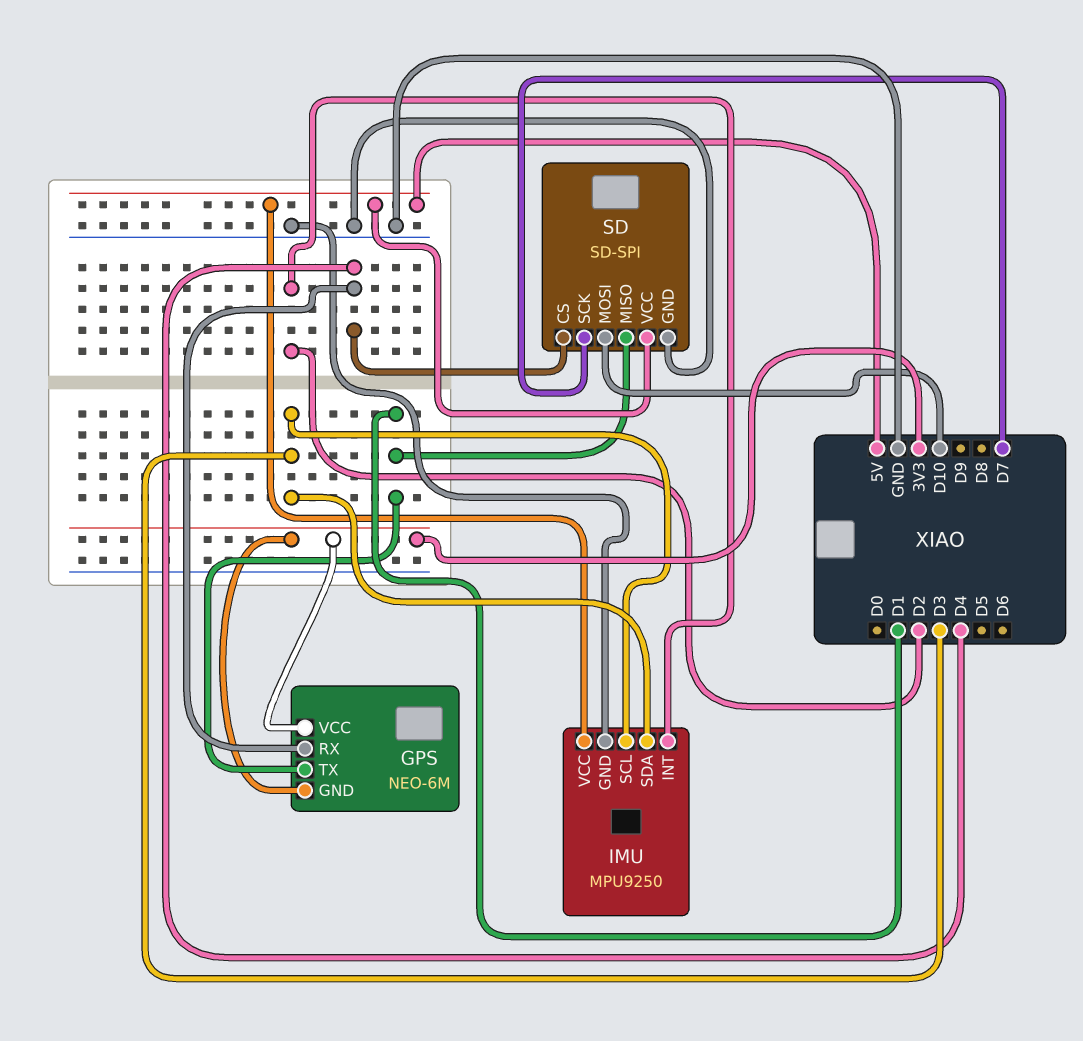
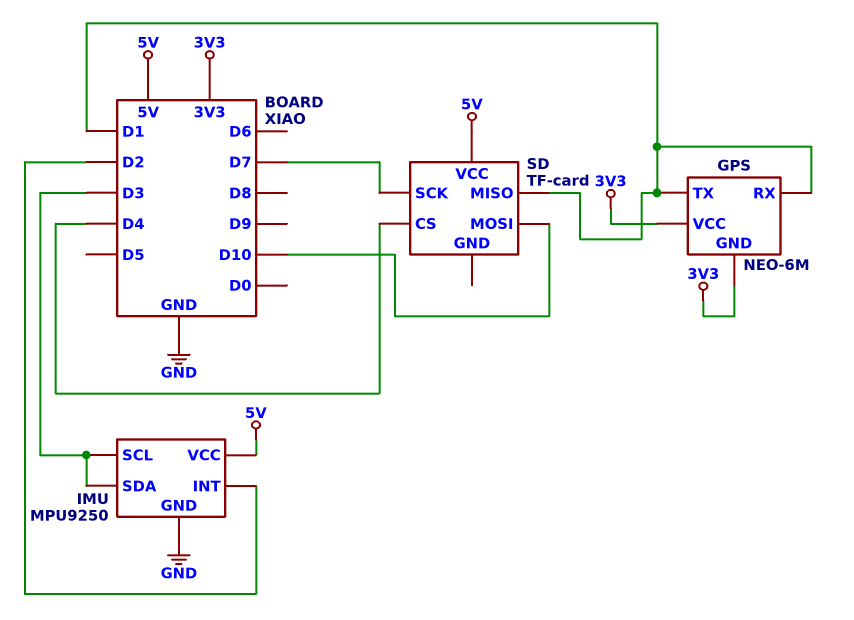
GPS pin RX: D4 -> D1
SD: SD-SPI -> TF-card
SD pin GND: GND -> none

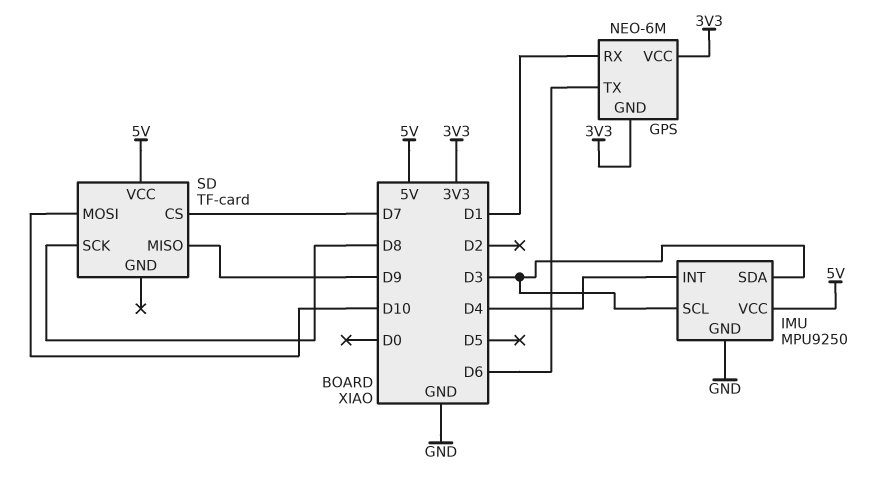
GPS pin TX: D1 -> D6
IMU pin INT: D2 -> D4
SD pin CS: D4 -> D7
SD pin MISO: D1 -> D9
SD pin SCK: D7 -> D8

